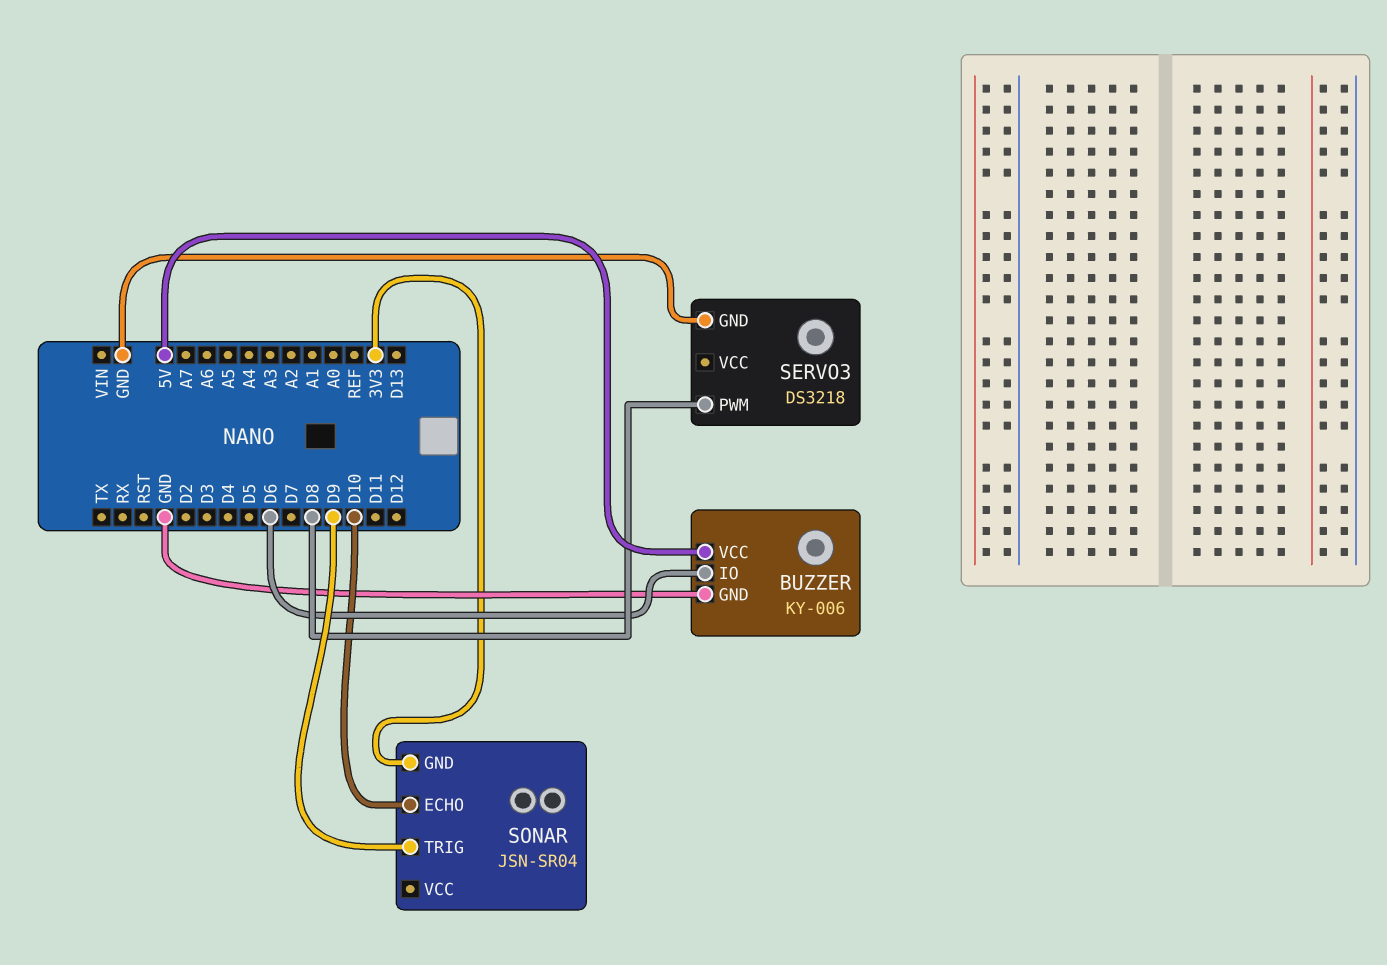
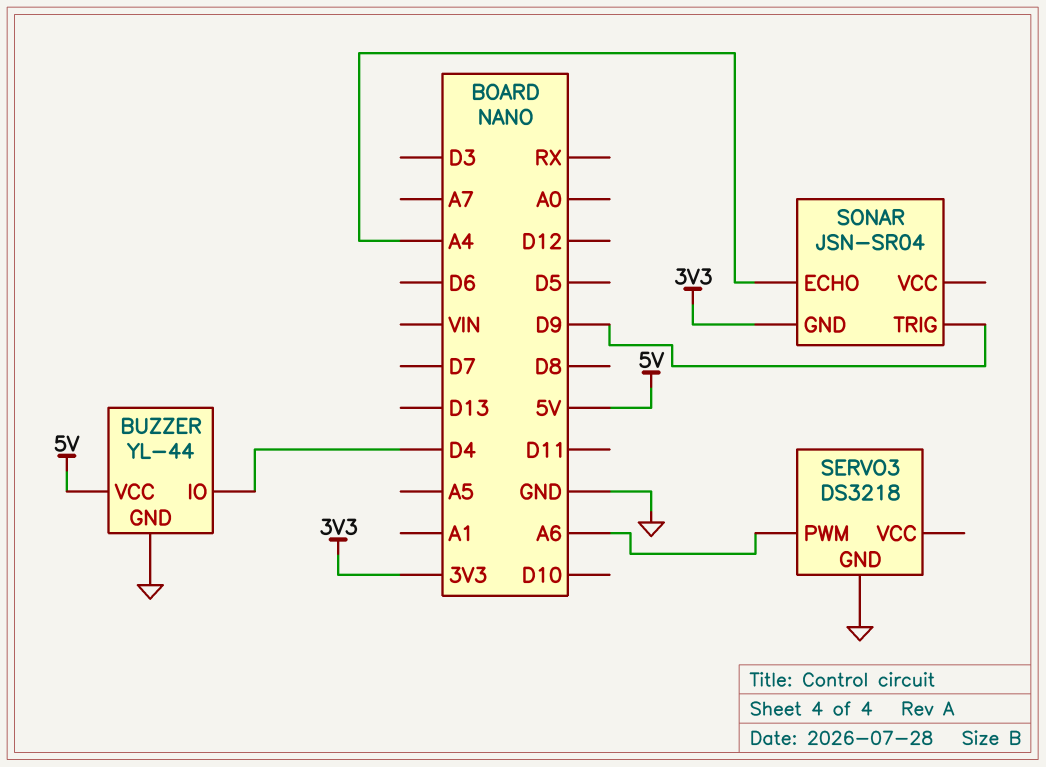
BUZZER: KY-006 -> YL-44
BUZZER pin IO: D6 -> D4
SERVO3 pin PWM: D8 -> A6
SONAR pin ECHO: D10 -> A4

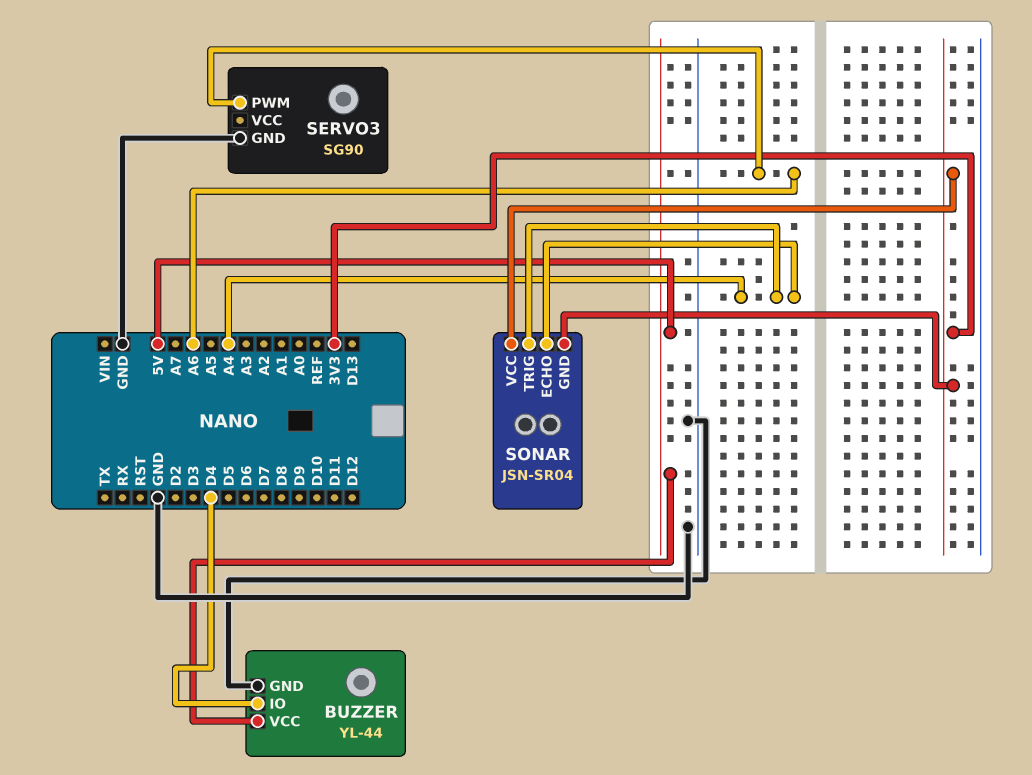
SERVO3: DS3218 -> SG90
SONAR pin TRIG: D9 -> A4
SONAR pin VCC: none -> 3V3

